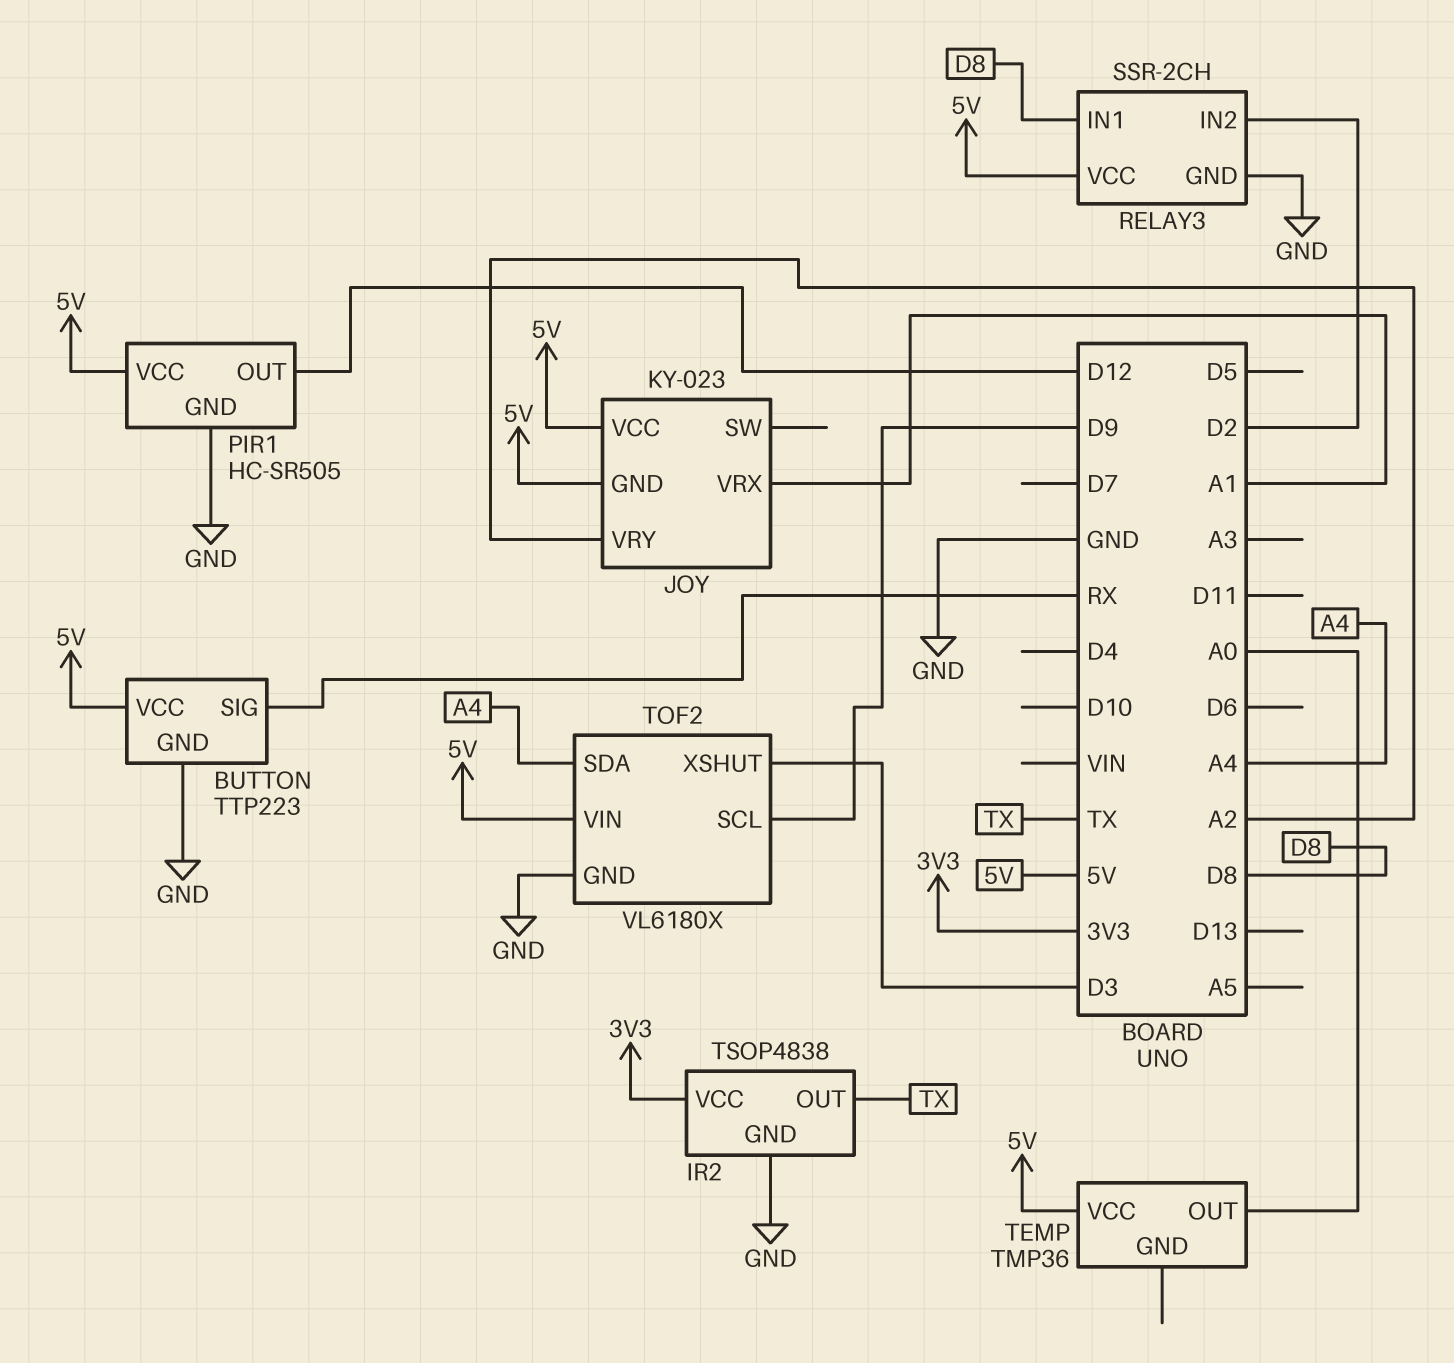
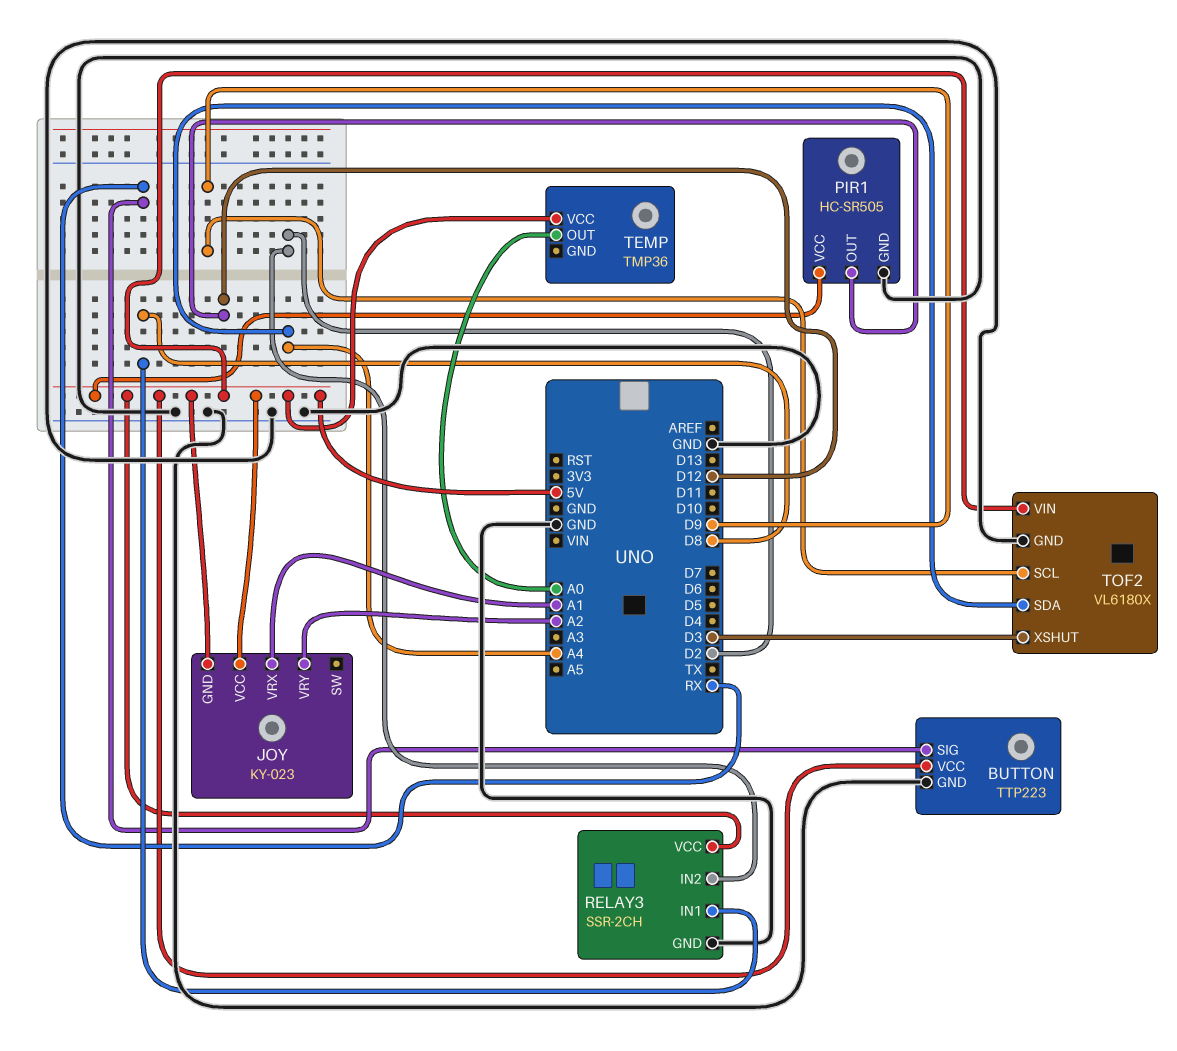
IR2: TSOP4838 -> none
IR2 pin GND: GND -> none
IR2 pin OUT: TX -> none
IR2 pin VCC: 3V3 -> none

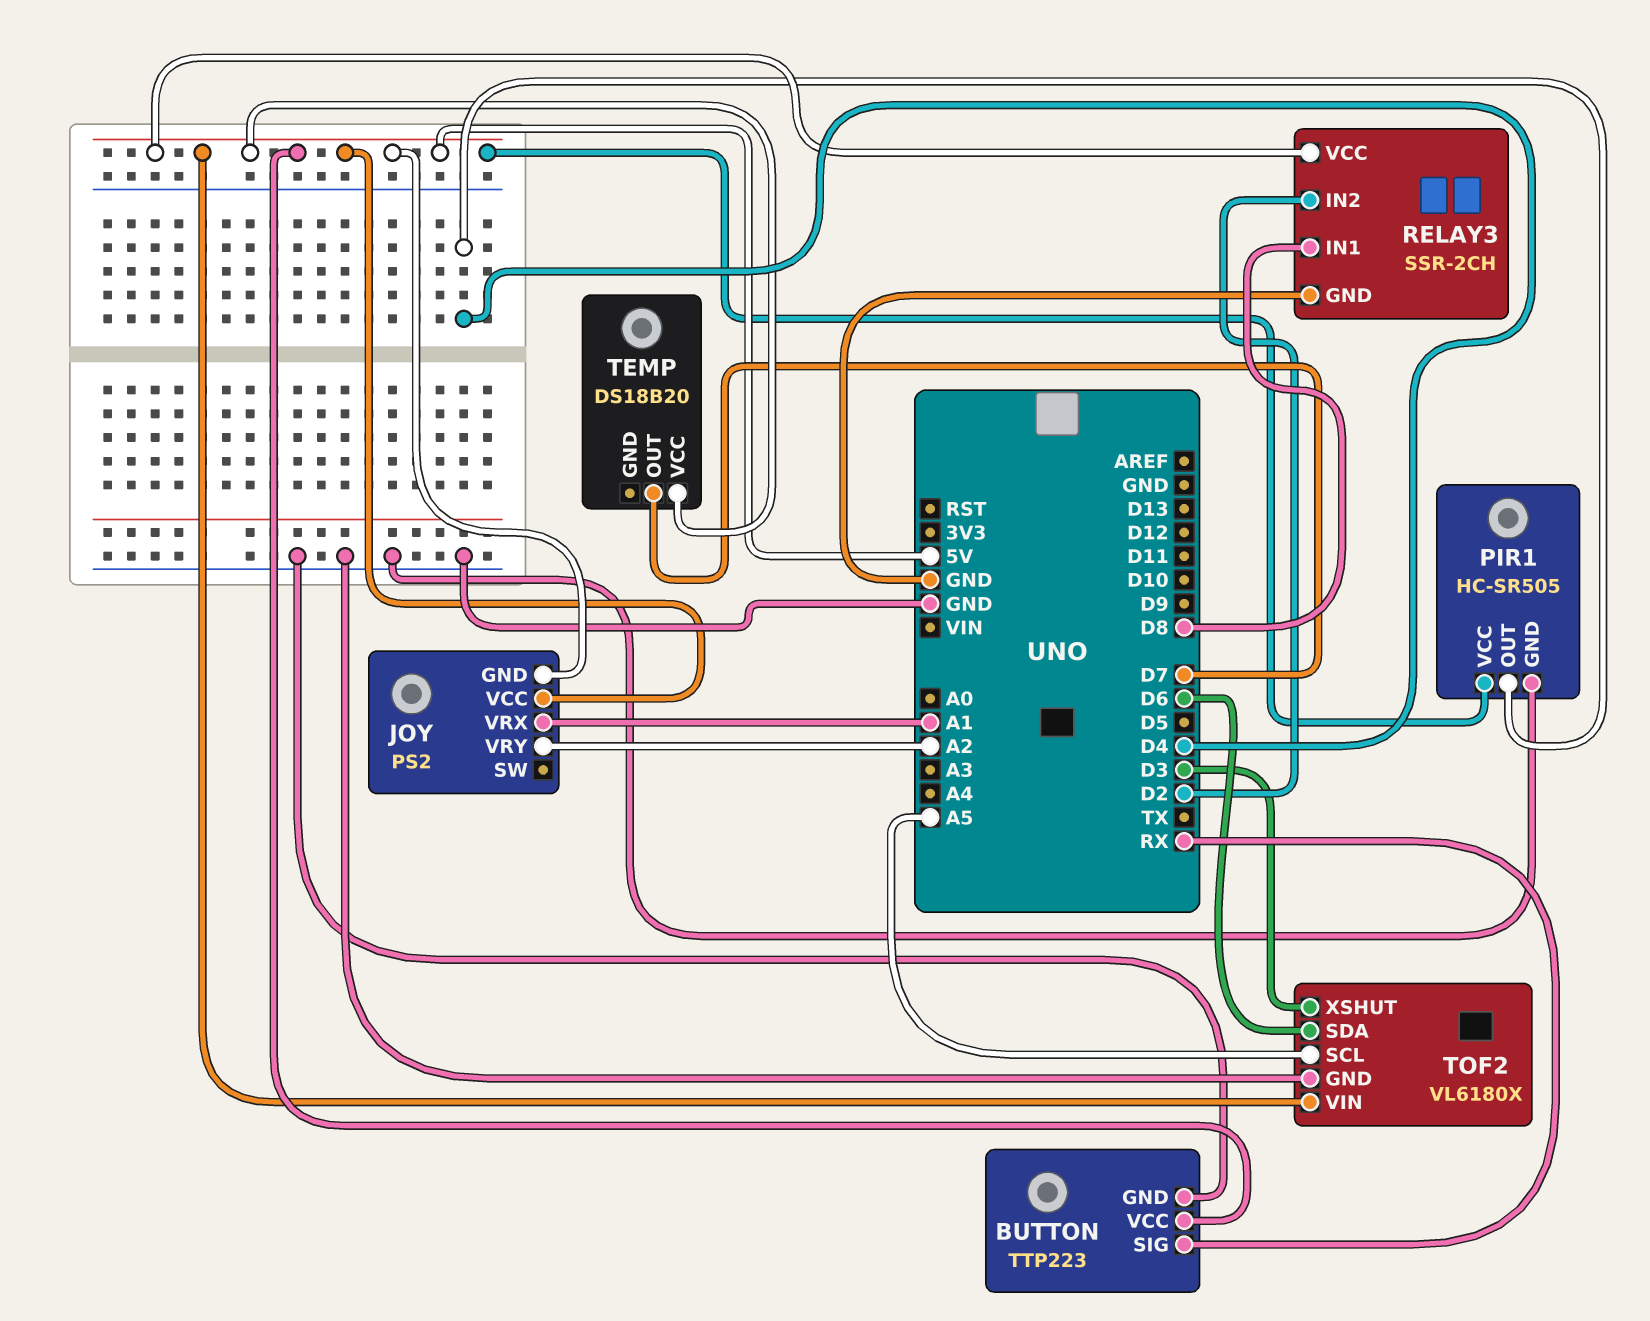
JOY: KY-023 -> PS2
PIR1 pin OUT: D12 -> D4
TEMP: TMP36 -> DS18B20
TEMP pin OUT: A0 -> D7
TOF2 pin SCL: D9 -> A5
TOF2 pin SDA: A4 -> D6

